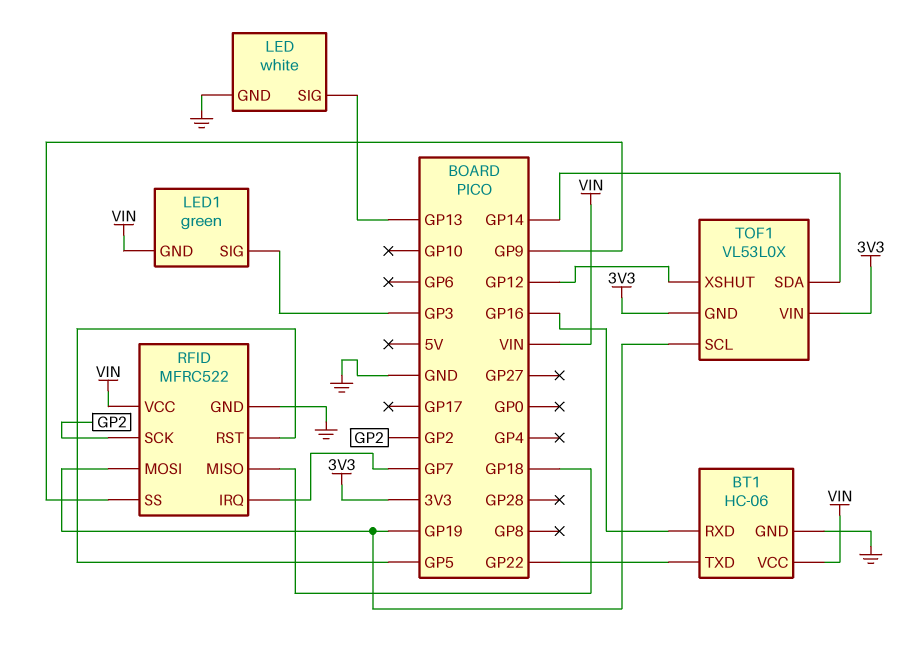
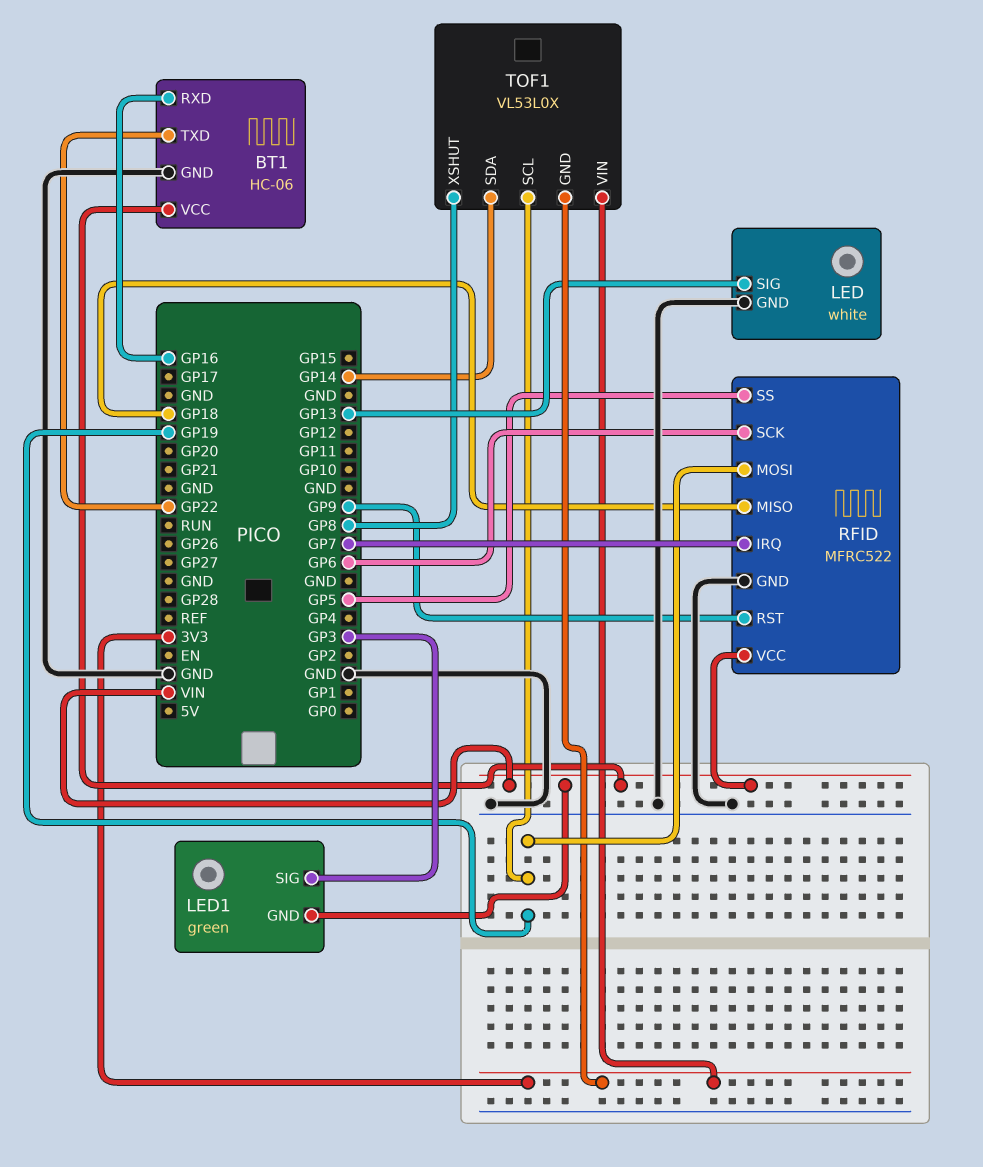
RFID pin RST: GP5 -> GP9
RFID pin SCK: GP2 -> GP6
RFID pin SS: GP9 -> GP5
TOF1 pin XSHUT: GP12 -> GP8

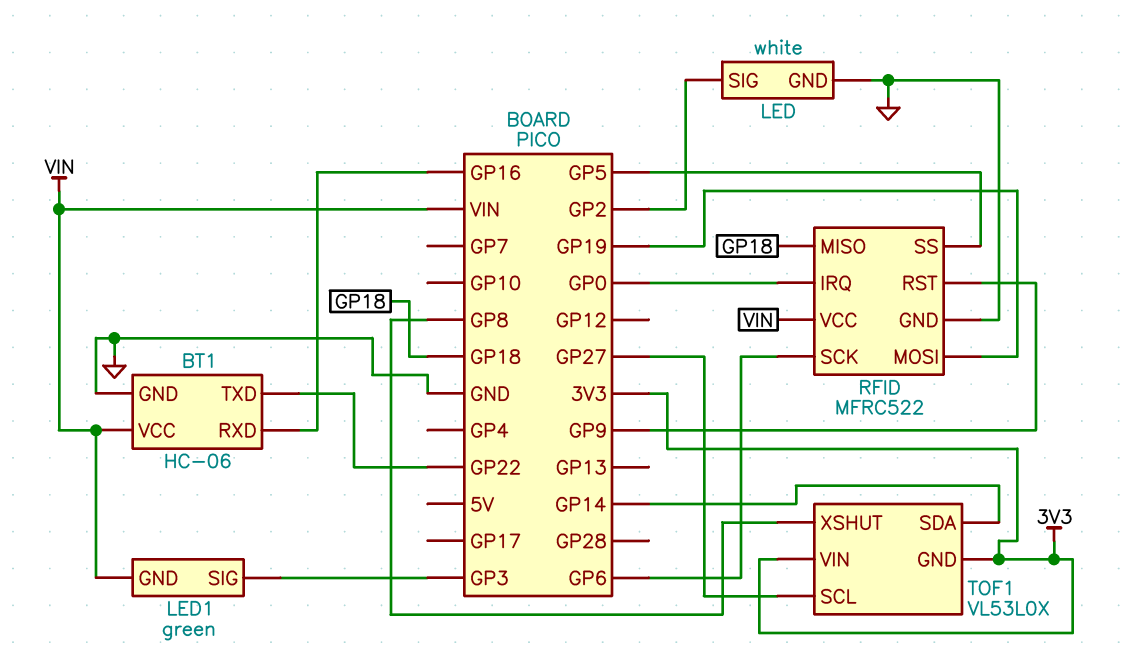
LED pin SIG: GP13 -> GP2
RFID pin IRQ: GP7 -> GP0
TOF1 pin SCL: GP19 -> GP27

